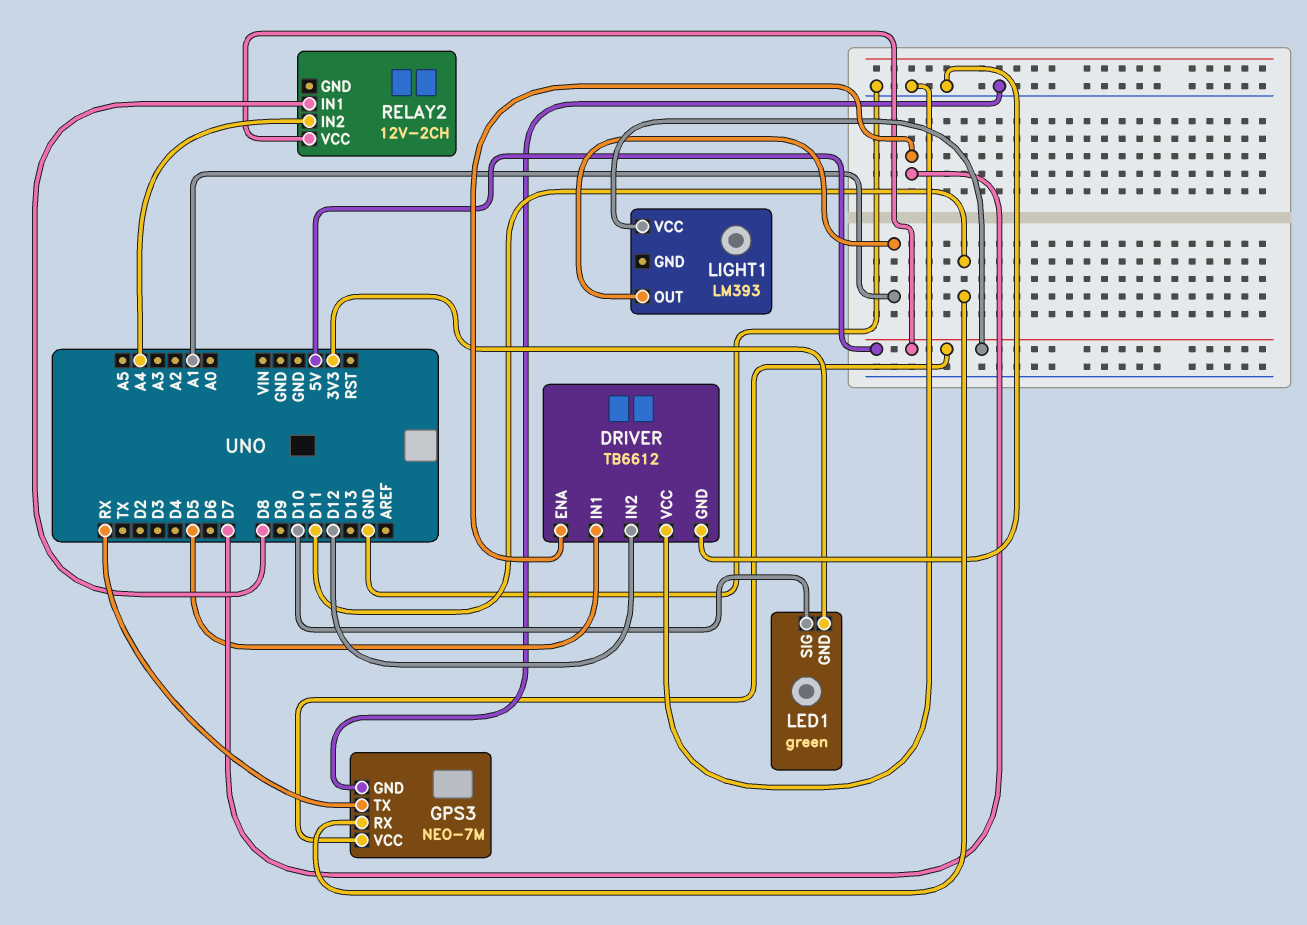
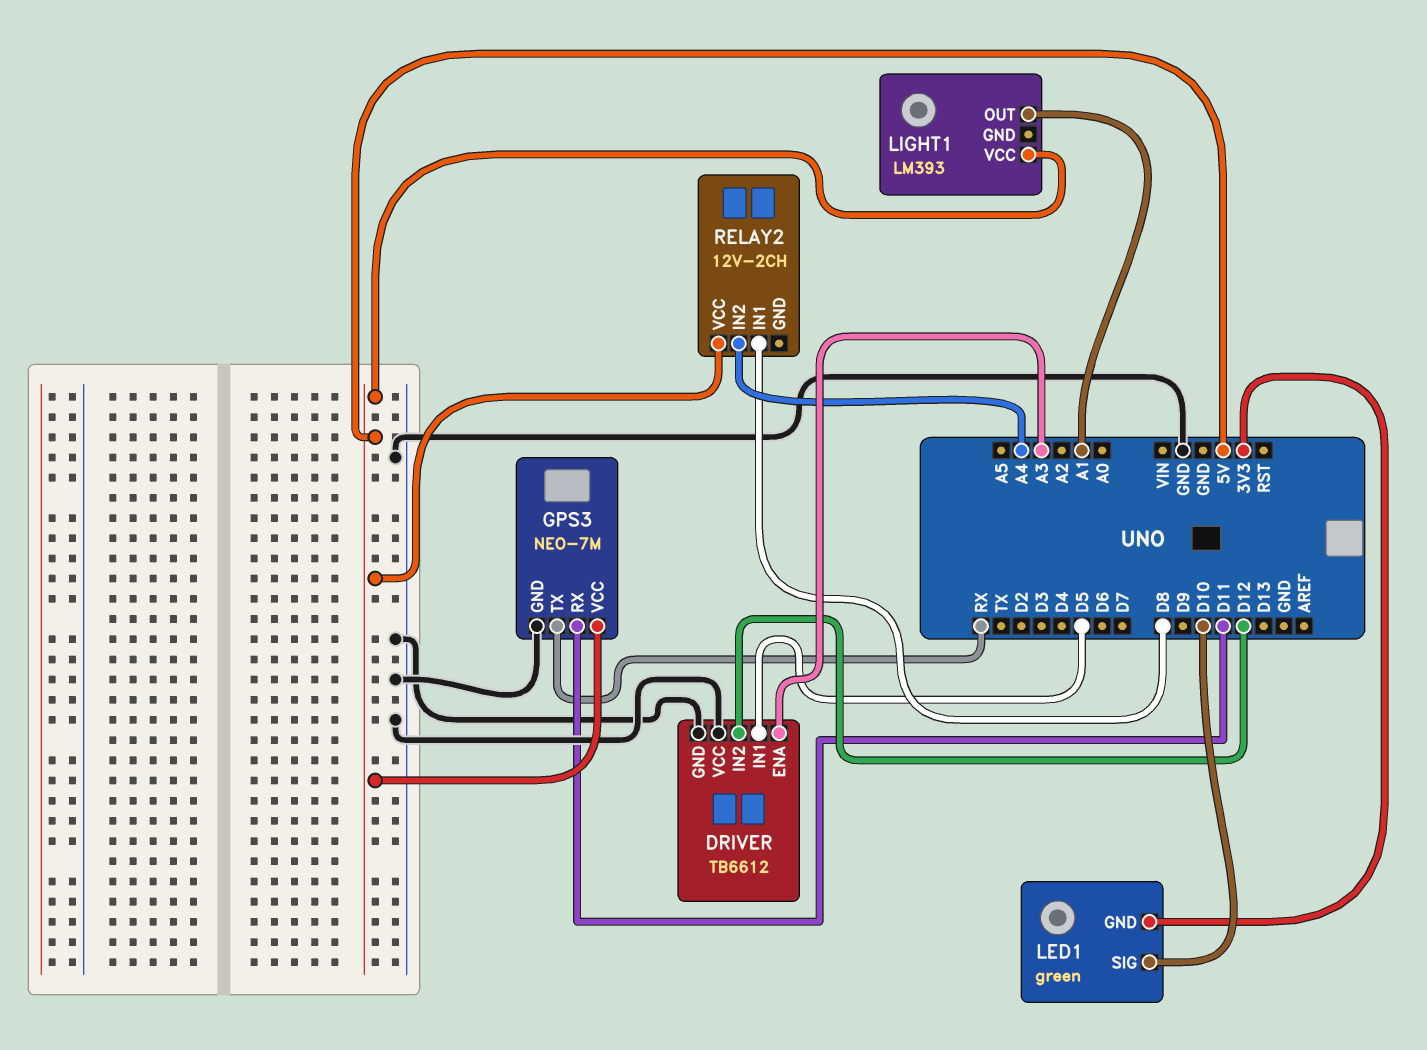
DRIVER pin ENA: D7 -> A3

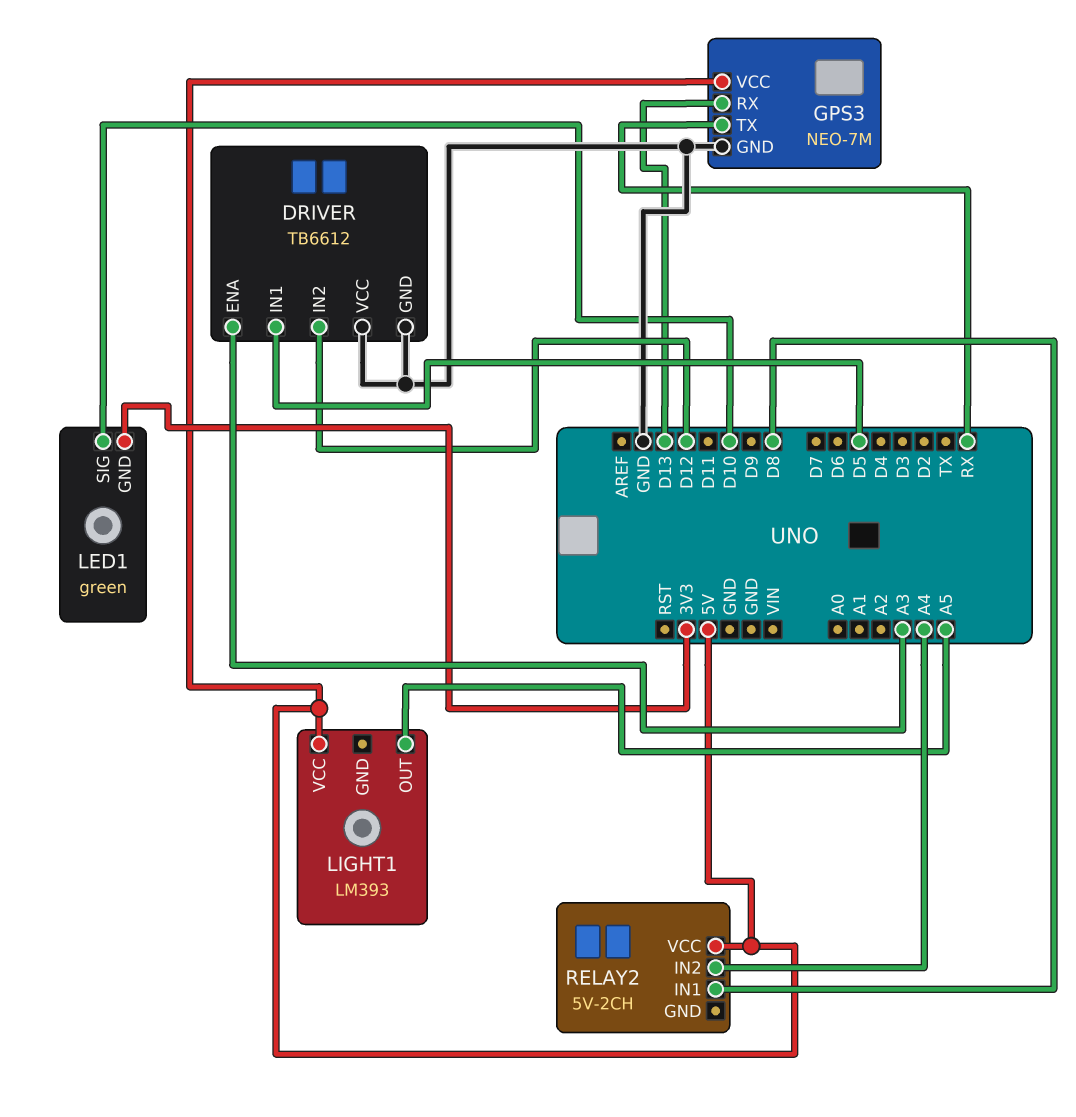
GPS3 pin RX: D11 -> D13
LIGHT1 pin OUT: A1 -> A5
RELAY2: 12V-2CH -> 5V-2CH

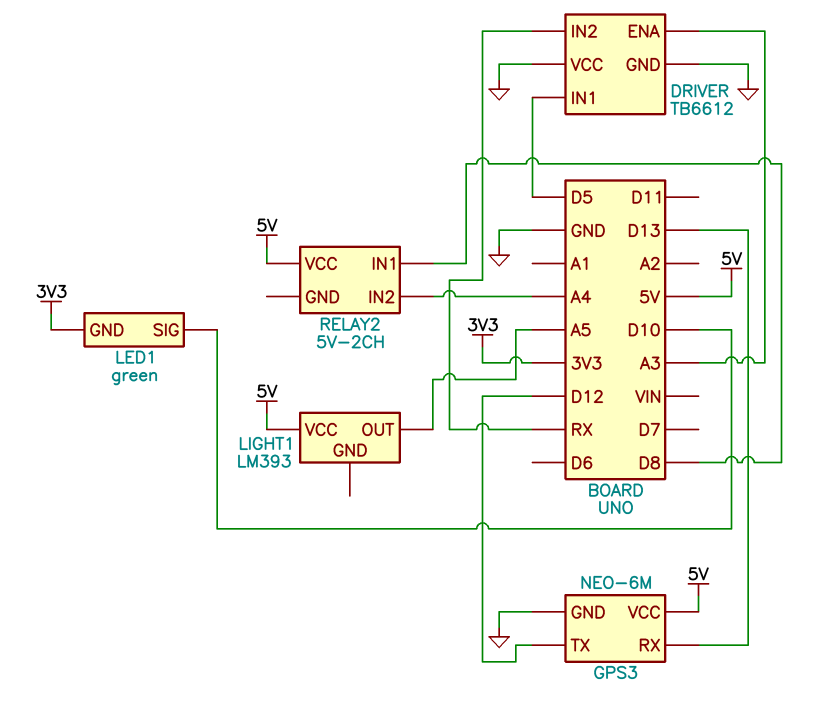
DRIVER pin IN2: D12 -> RX
GPS3: NEO-7M -> NEO-6M
GPS3 pin TX: RX -> D12

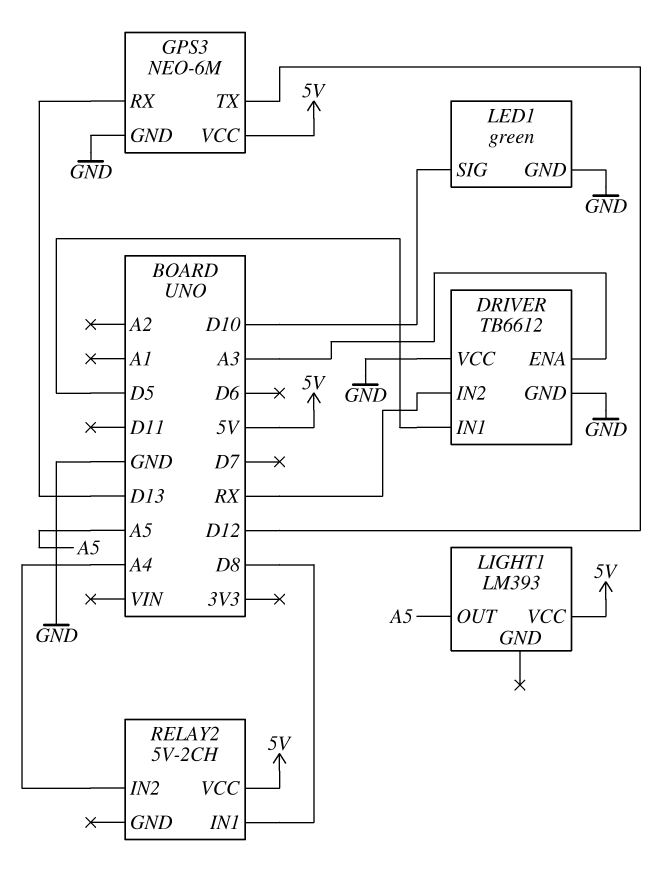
LED1 pin GND: 3V3 -> GND

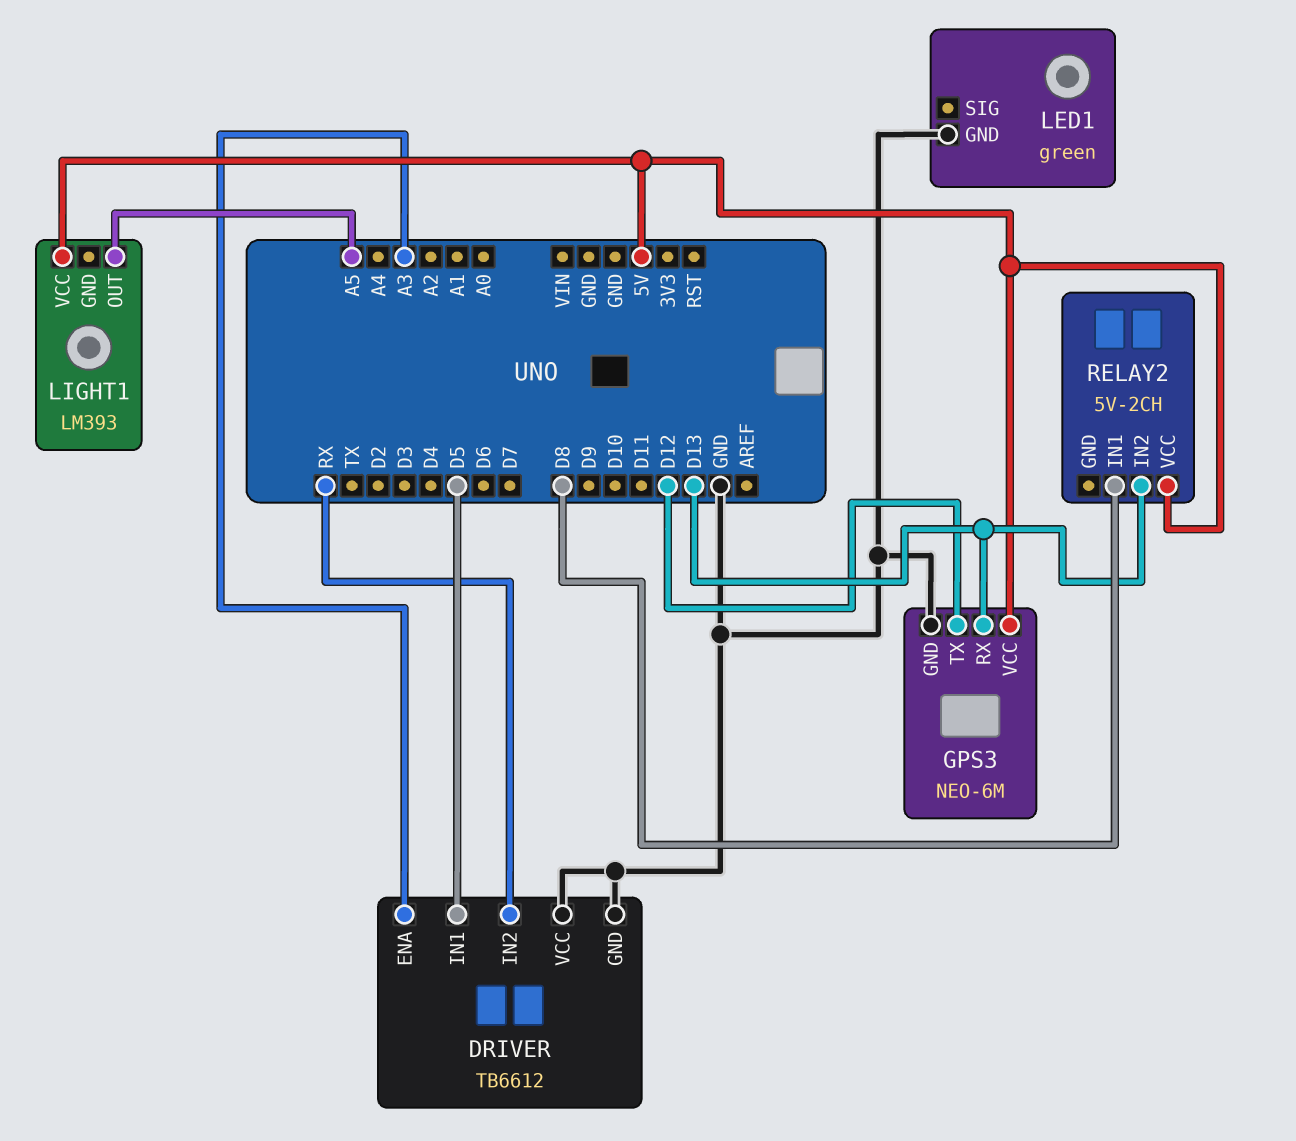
LED1 pin SIG: D10 -> none
RELAY2 pin IN2: A4 -> D13

